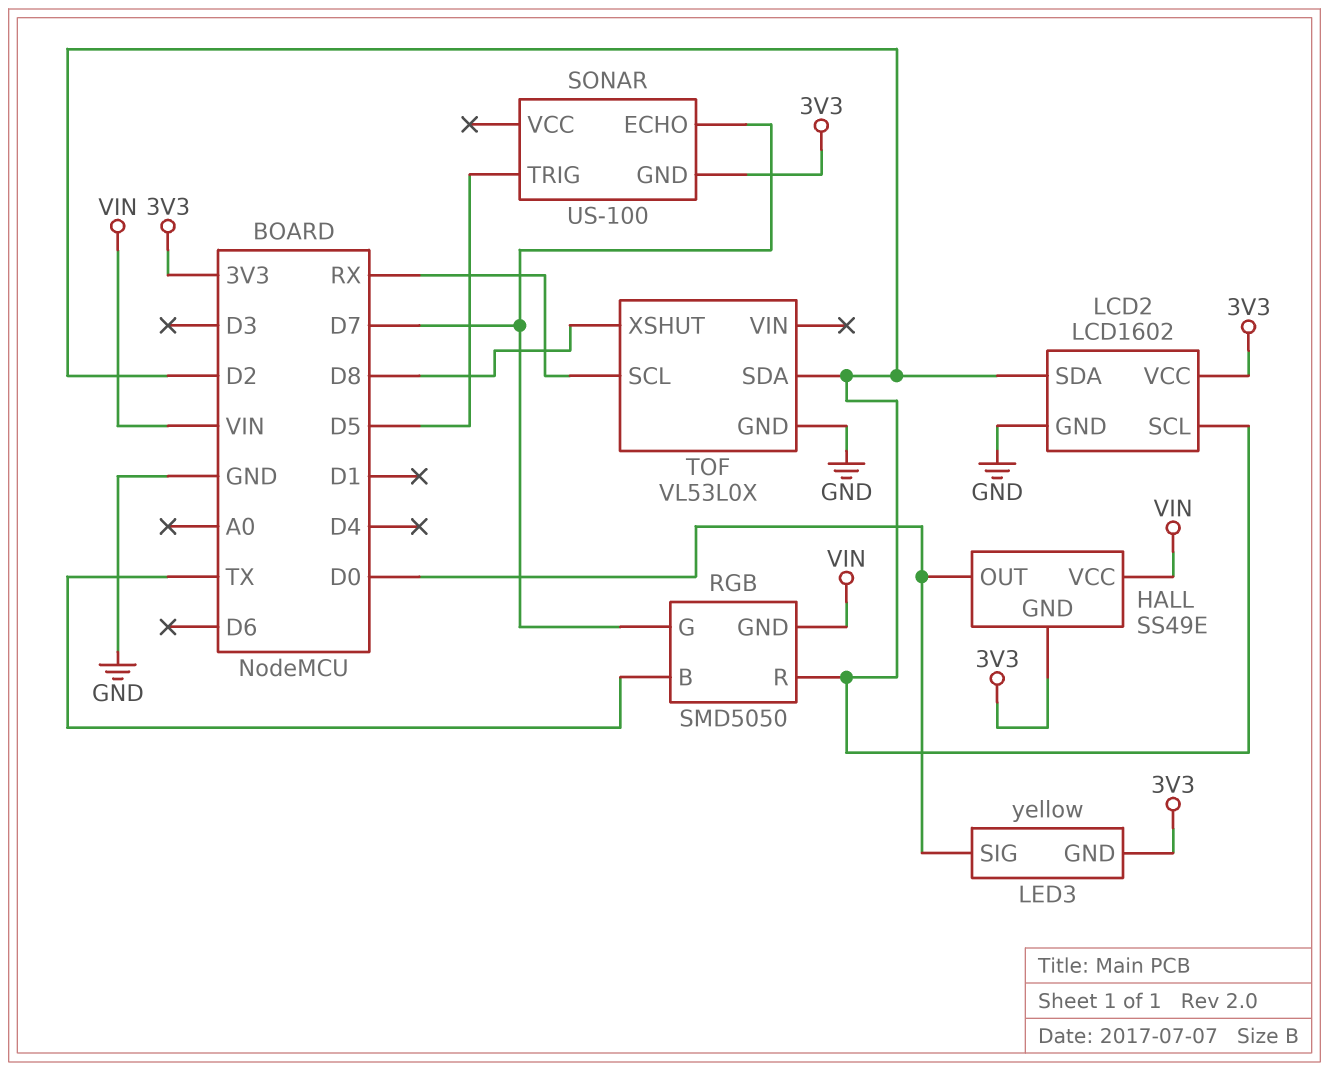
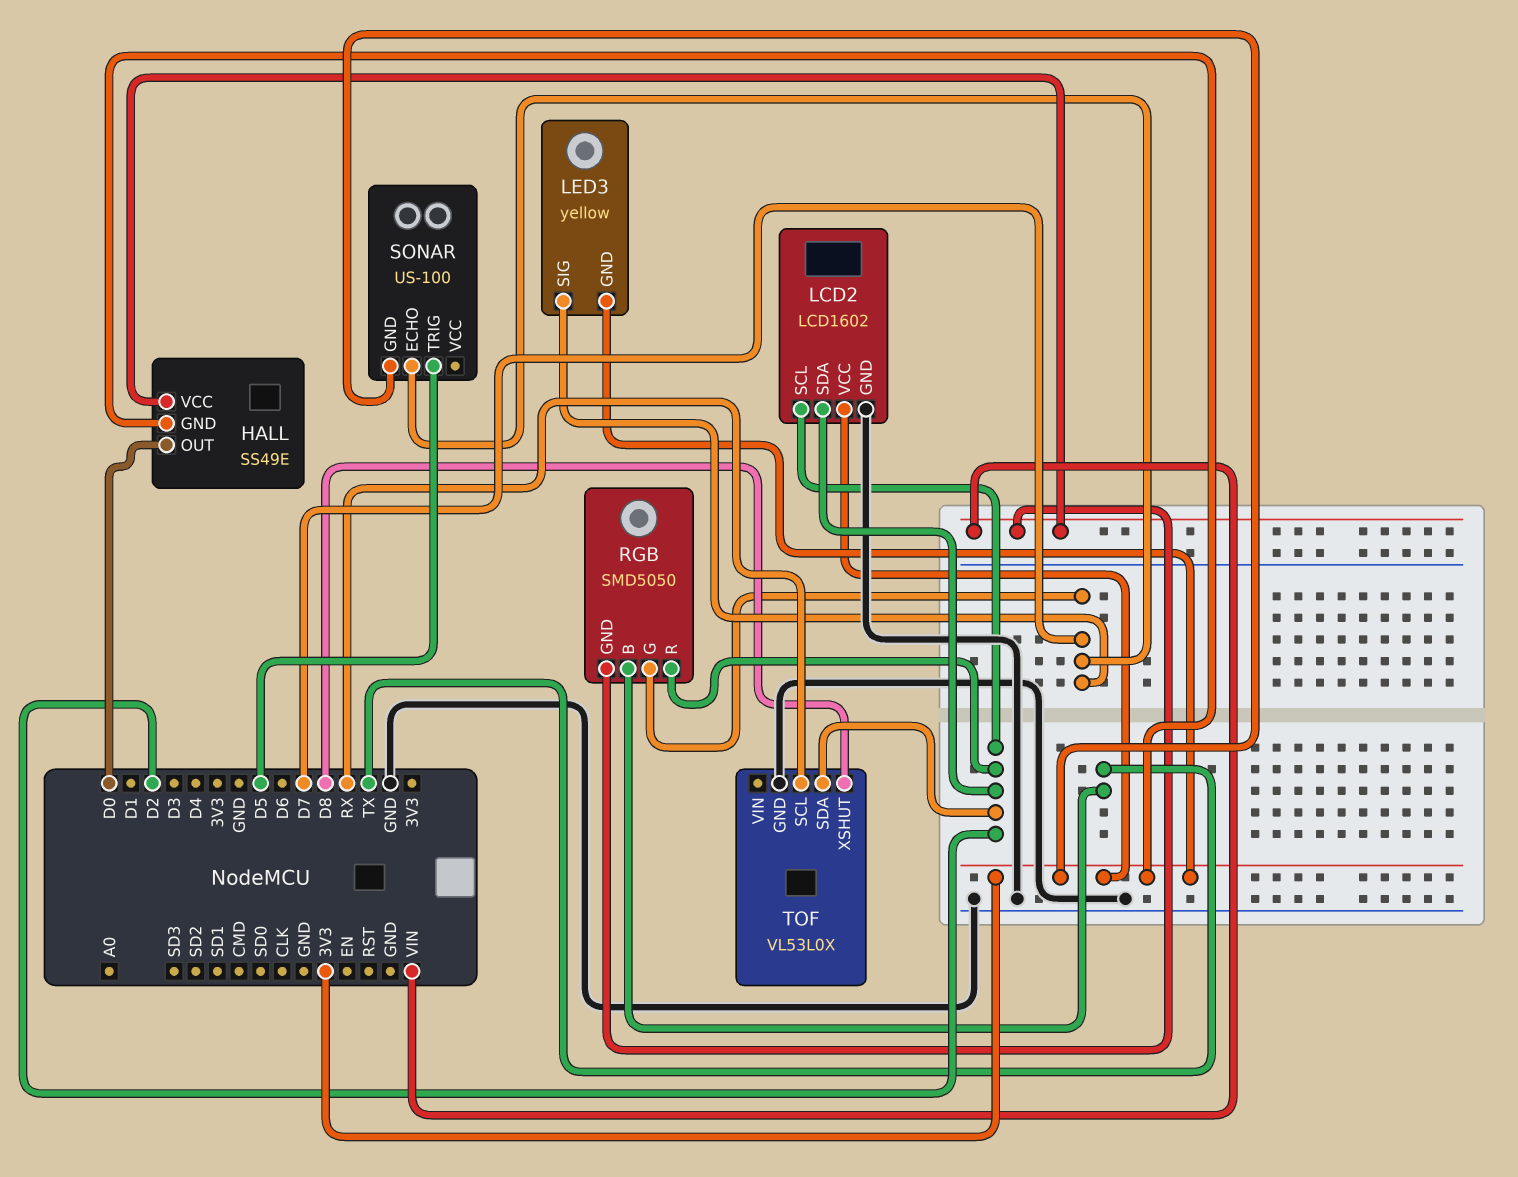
LED3 pin SIG: D0 -> D7

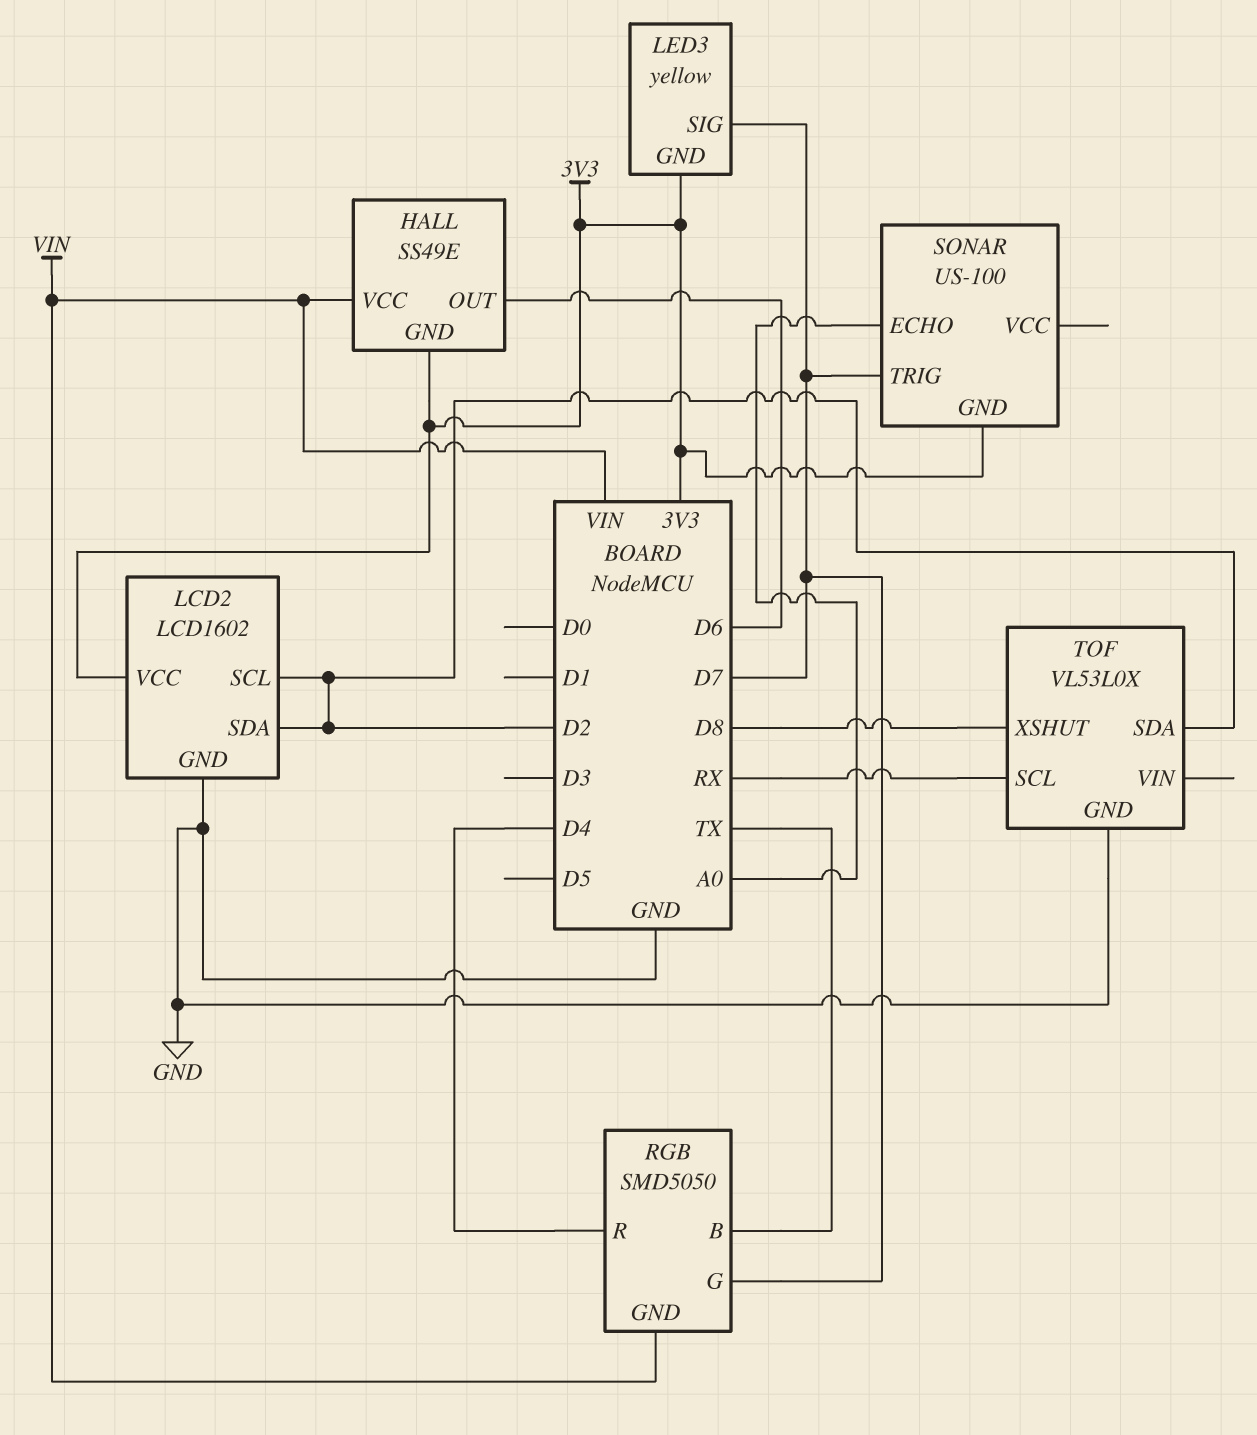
HALL pin OUT: D0 -> D6
RGB pin R: D2 -> D4
SONAR pin ECHO: D7 -> A0
SONAR pin TRIG: D5 -> D7

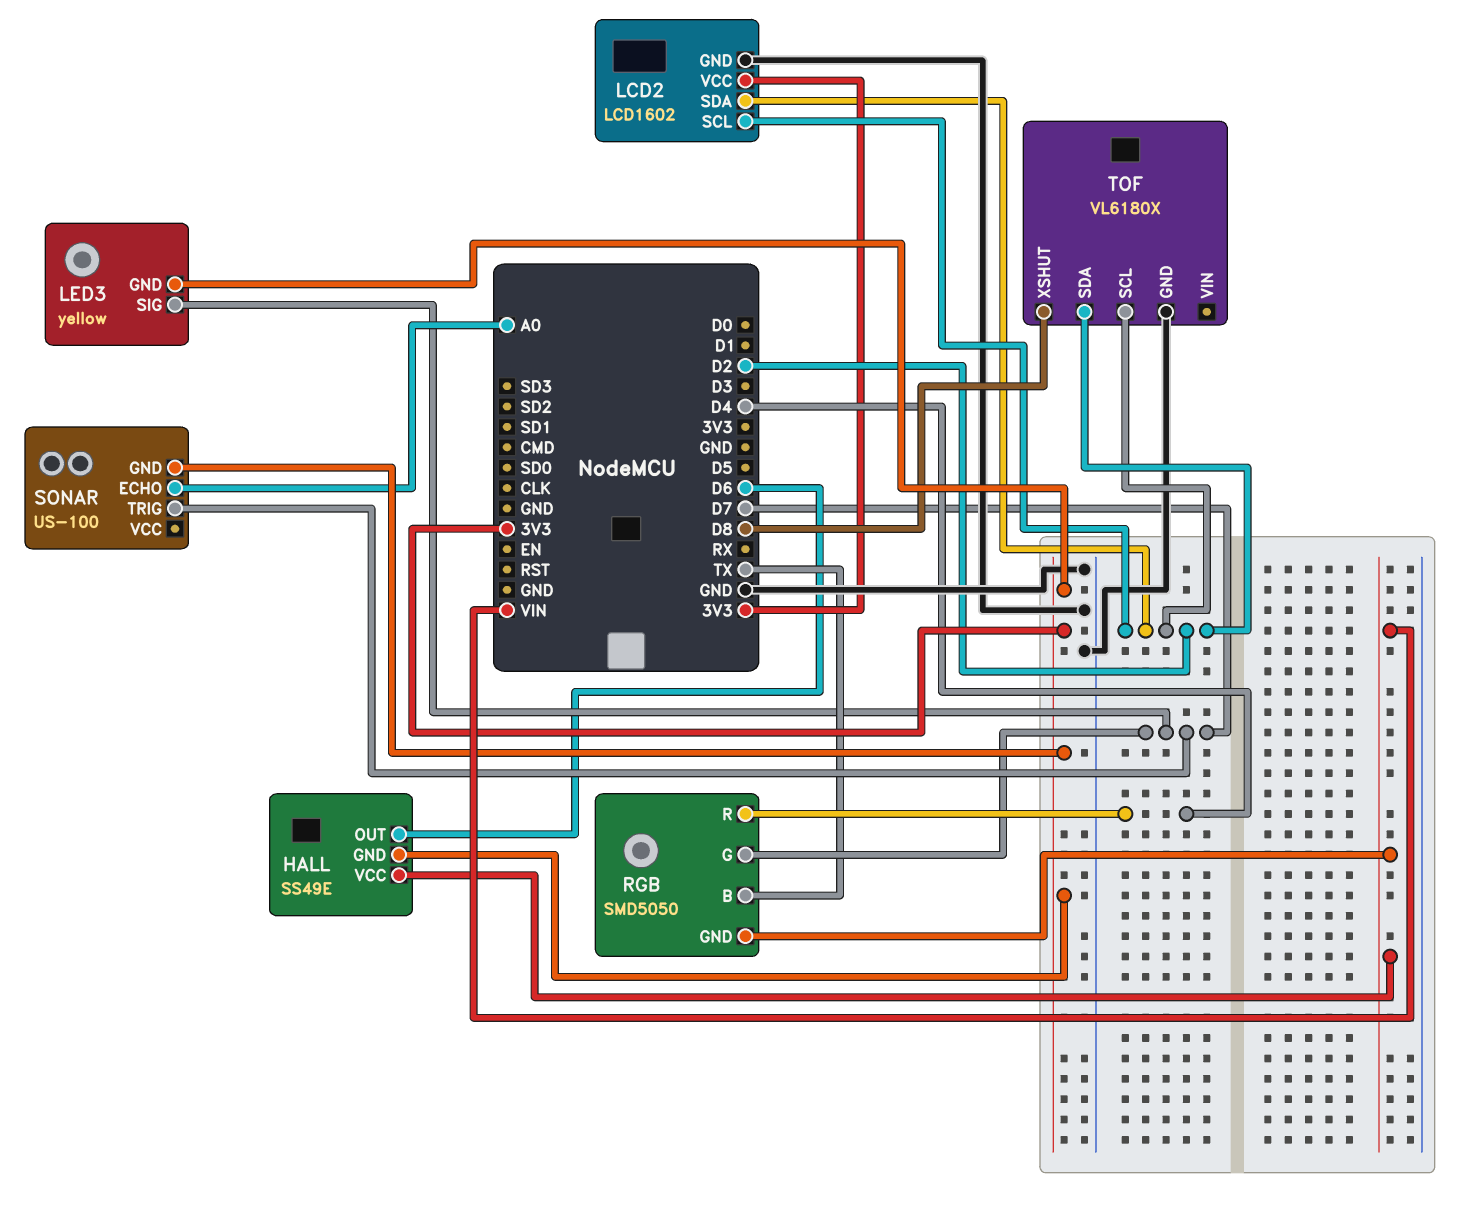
TOF: VL53L0X -> VL6180X
TOF pin SCL: RX -> D2

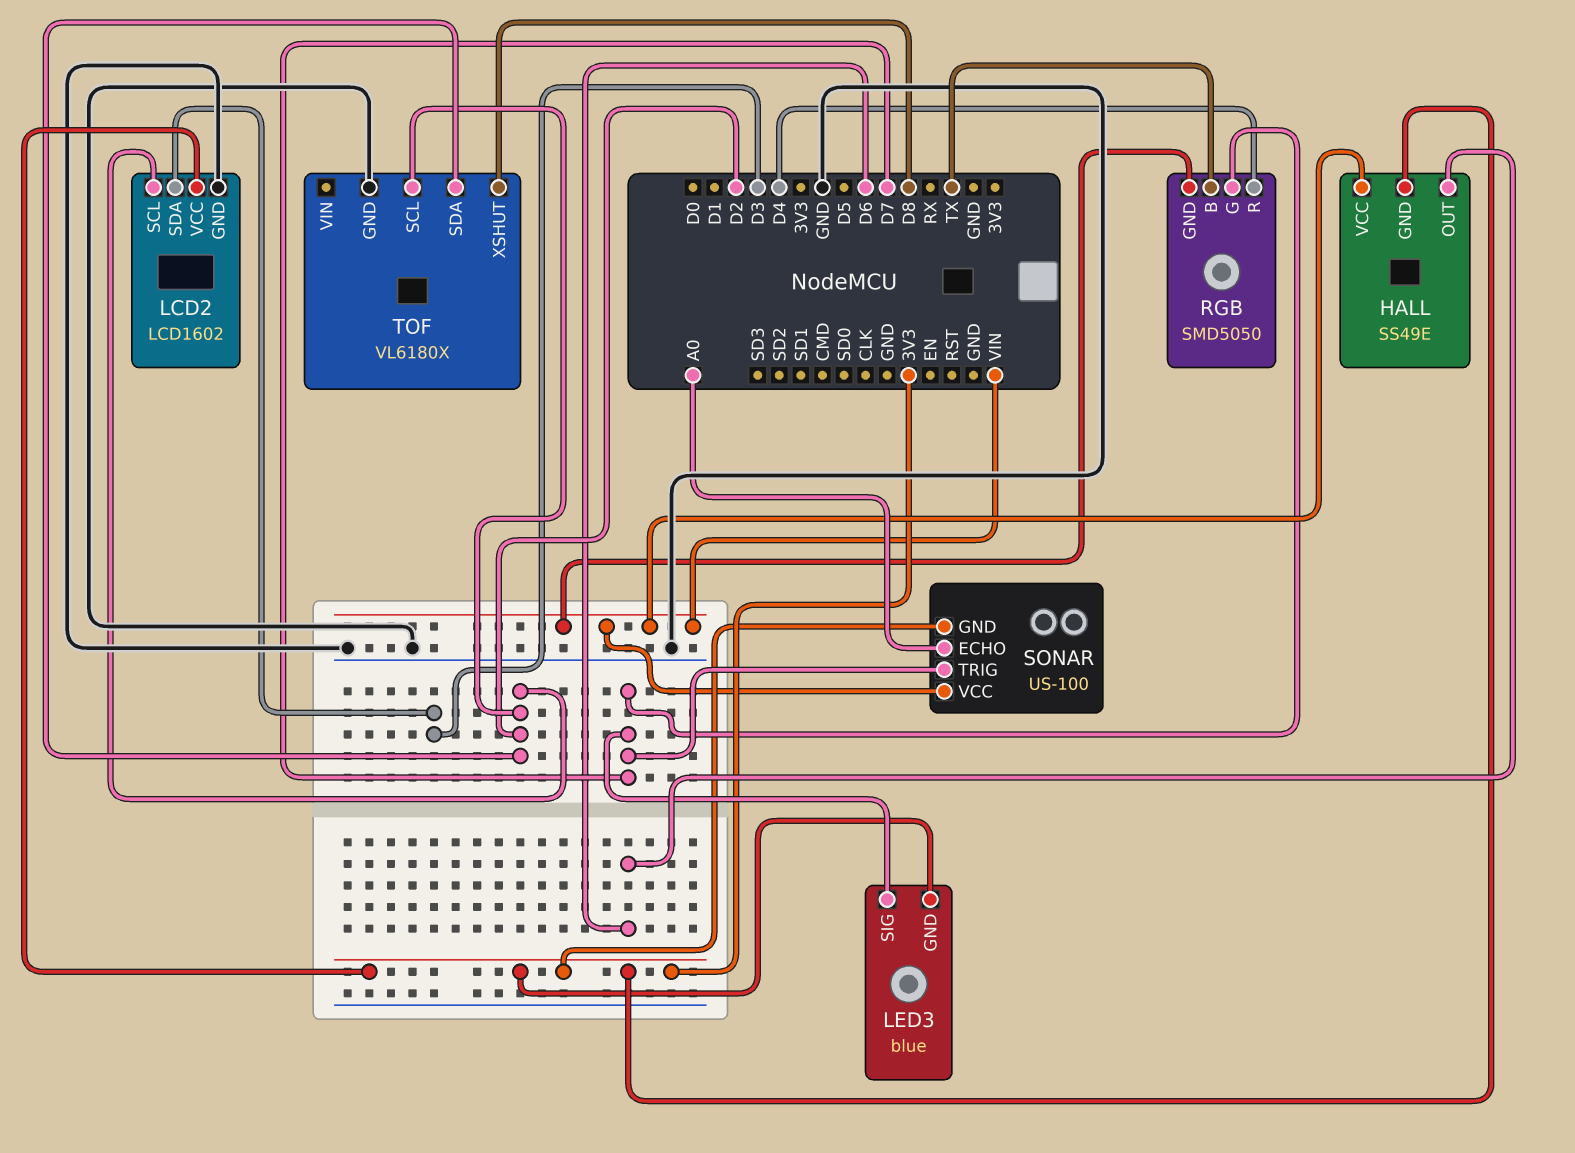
LCD2 pin SDA: D2 -> D3
LED3: yellow -> blue
SONAR pin VCC: none -> VIN

